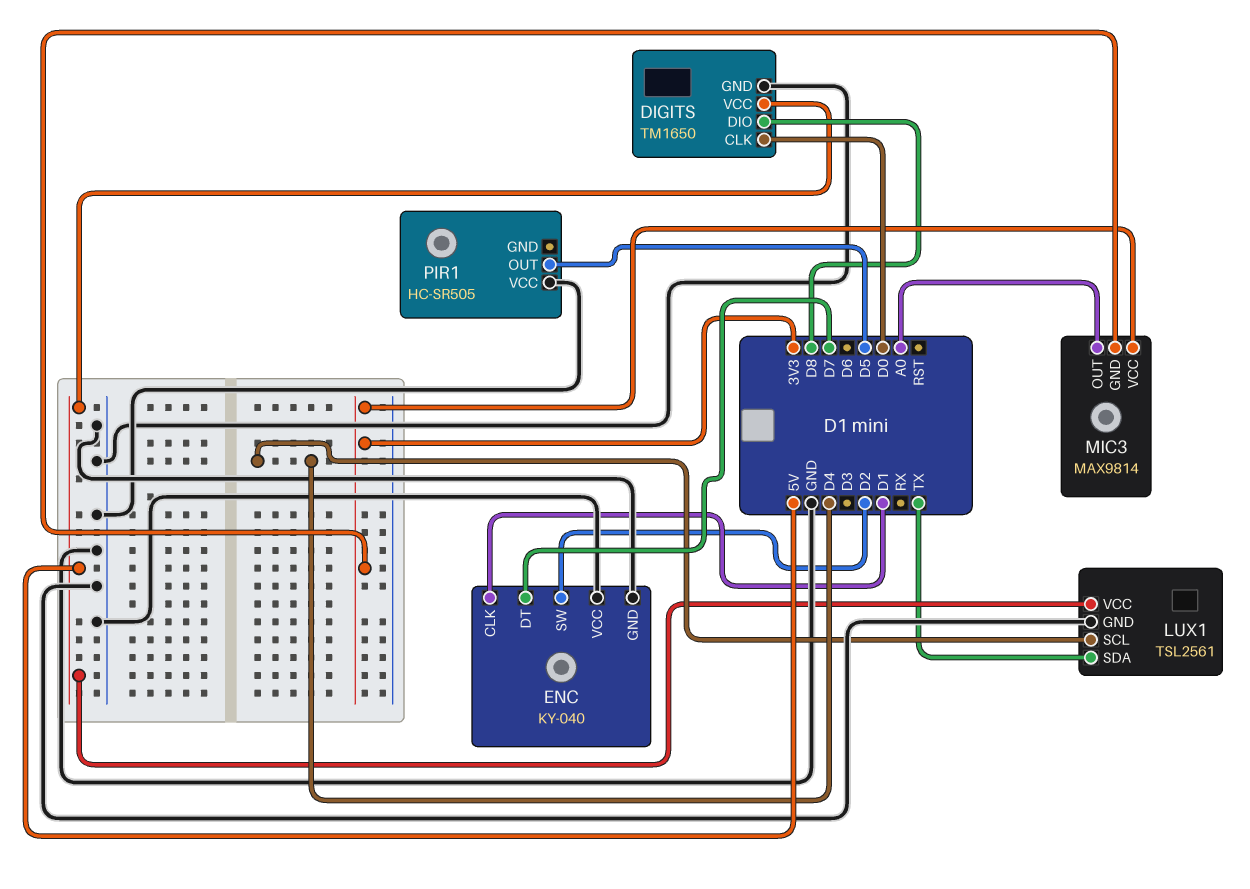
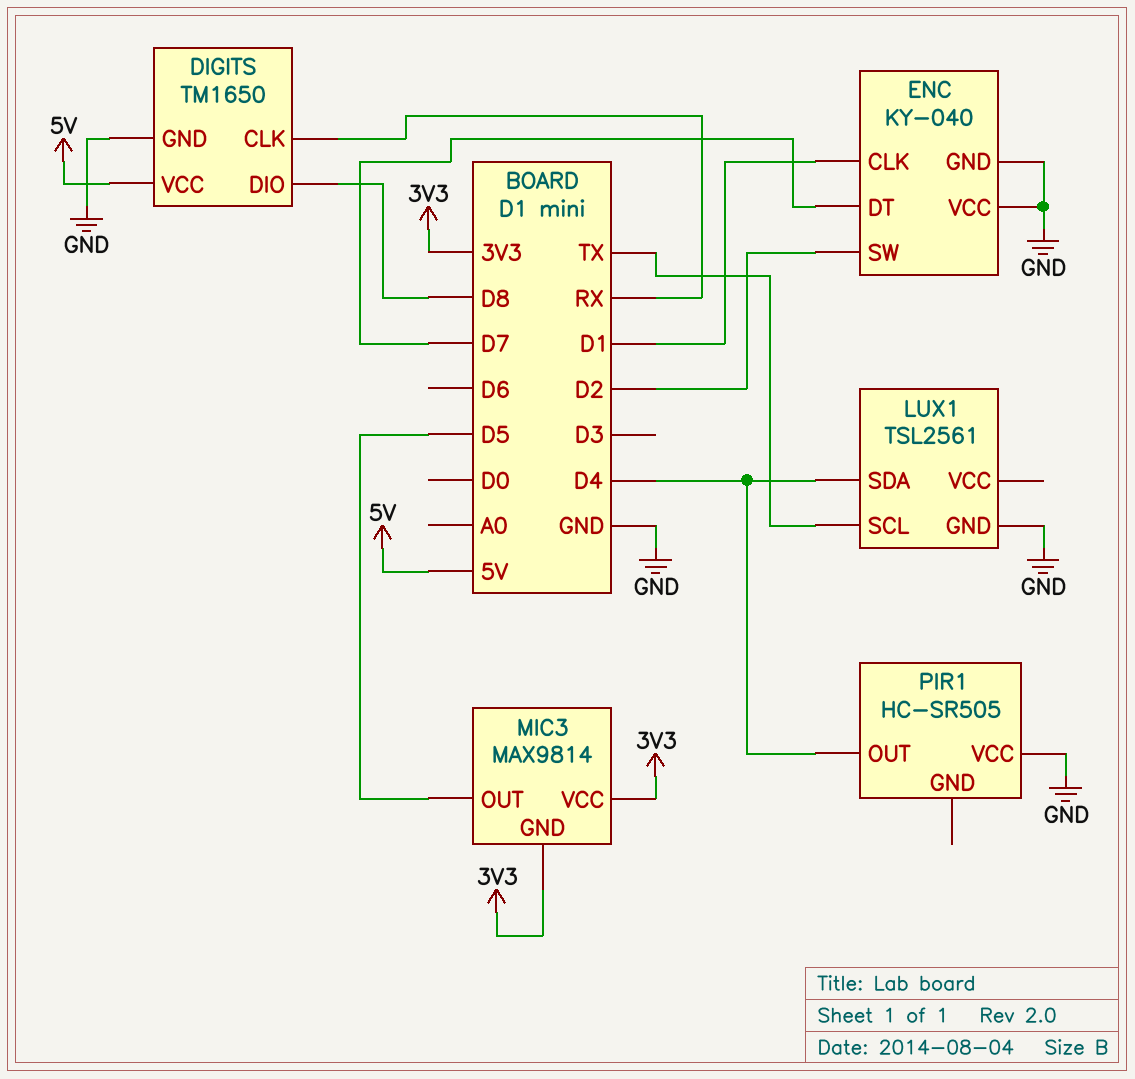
DIGITS pin CLK: D0 -> RX
LUX1 pin SCL: D4 -> TX
LUX1 pin SDA: TX -> D4
LUX1 pin VCC: 5V -> none
MIC3 pin OUT: A0 -> D5
PIR1 pin OUT: D5 -> D4

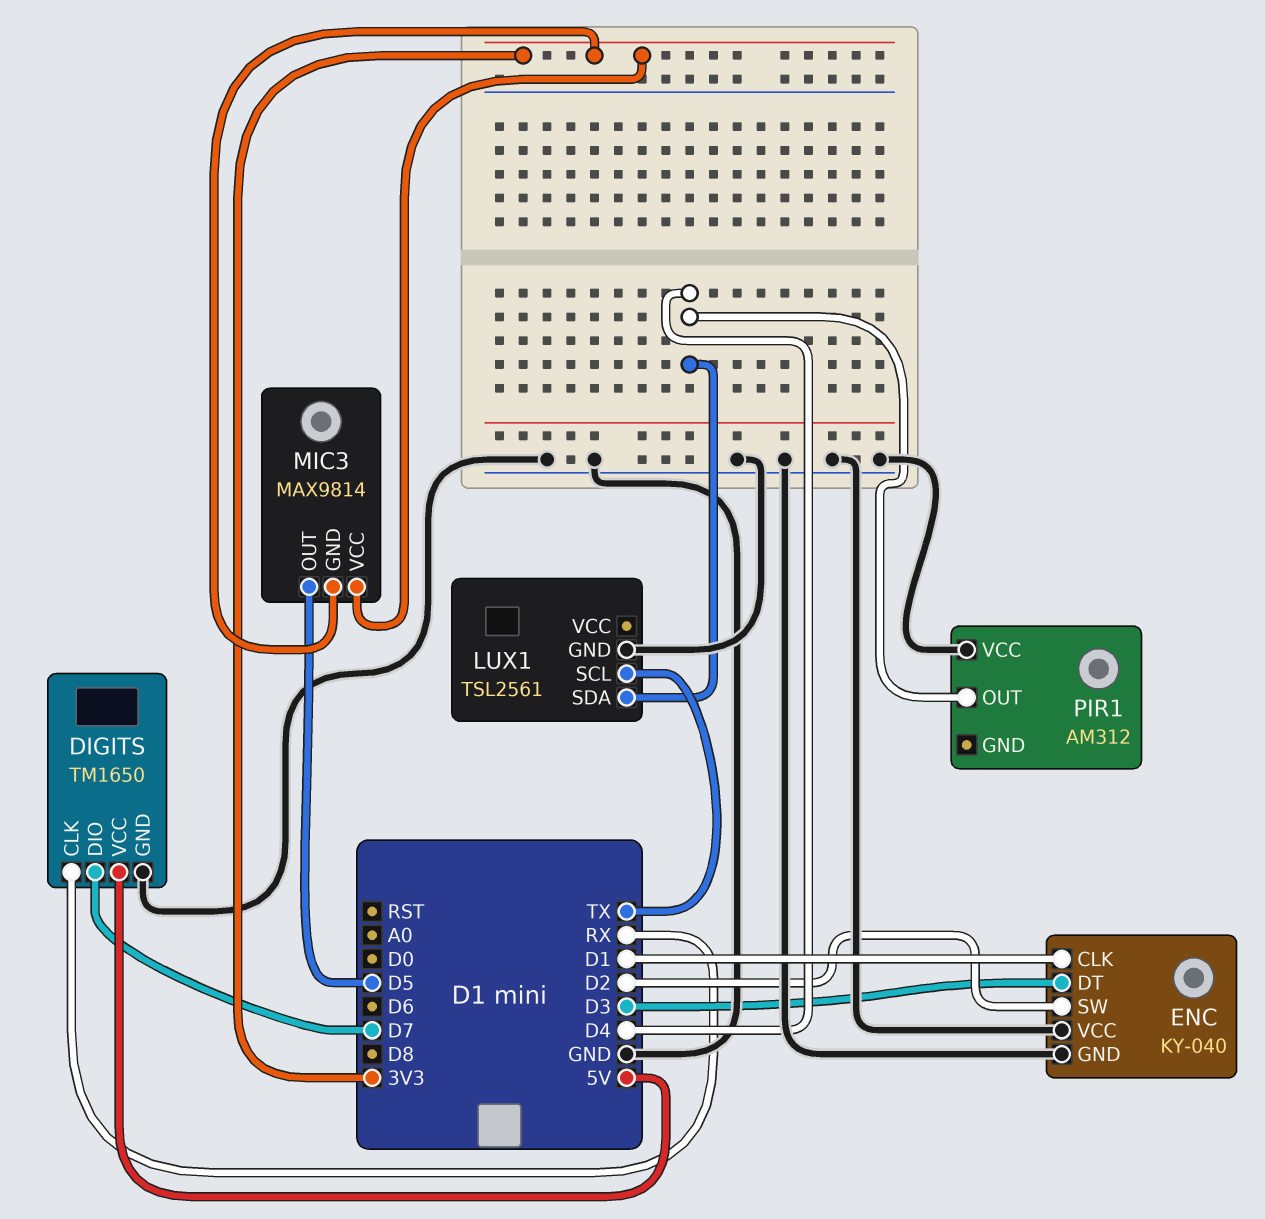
DIGITS pin DIO: D8 -> D7
ENC pin DT: D7 -> D3
PIR1: HC-SR505 -> AM312

